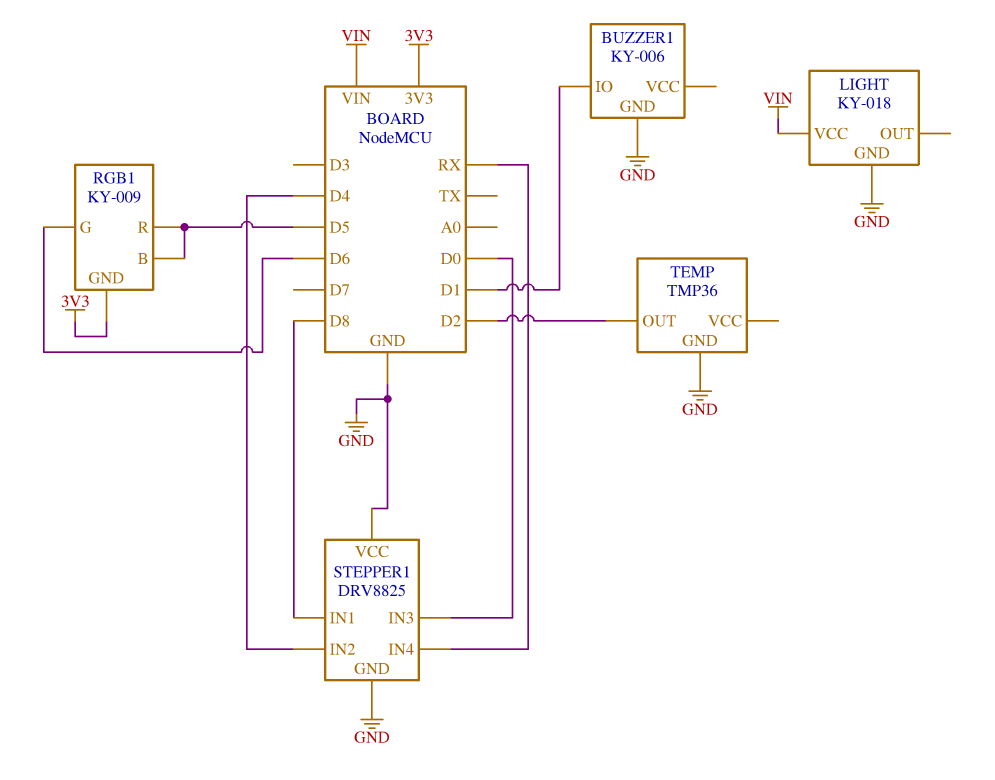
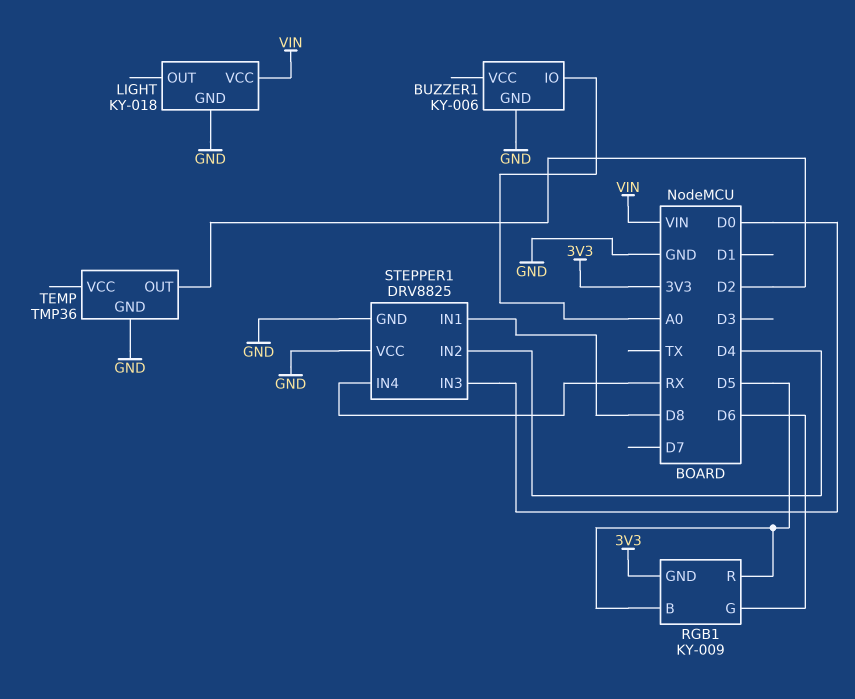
BUZZER1 pin IO: D1 -> A0

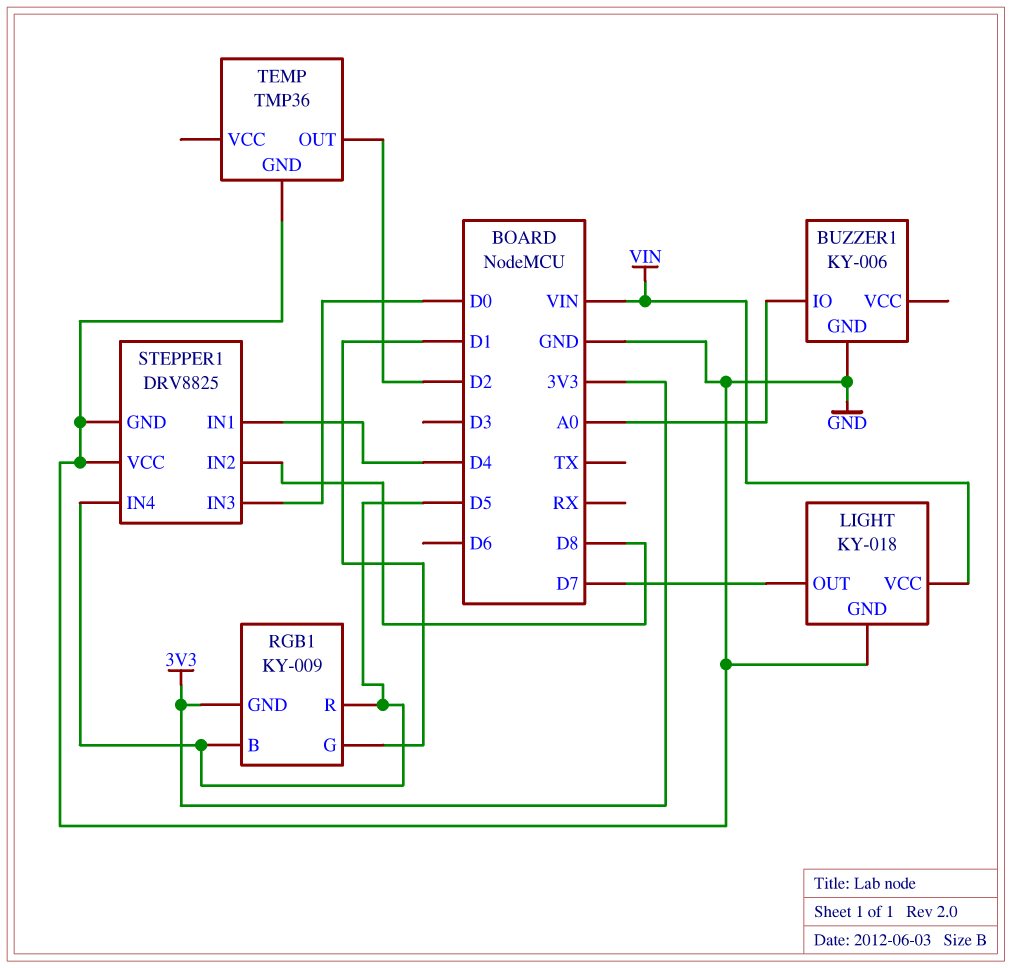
LIGHT pin OUT: none -> D7
RGB1 pin G: D6 -> D1
STEPPER1 pin IN1: D8 -> D4
STEPPER1 pin IN2: D4 -> D8
STEPPER1 pin IN4: RX -> D5

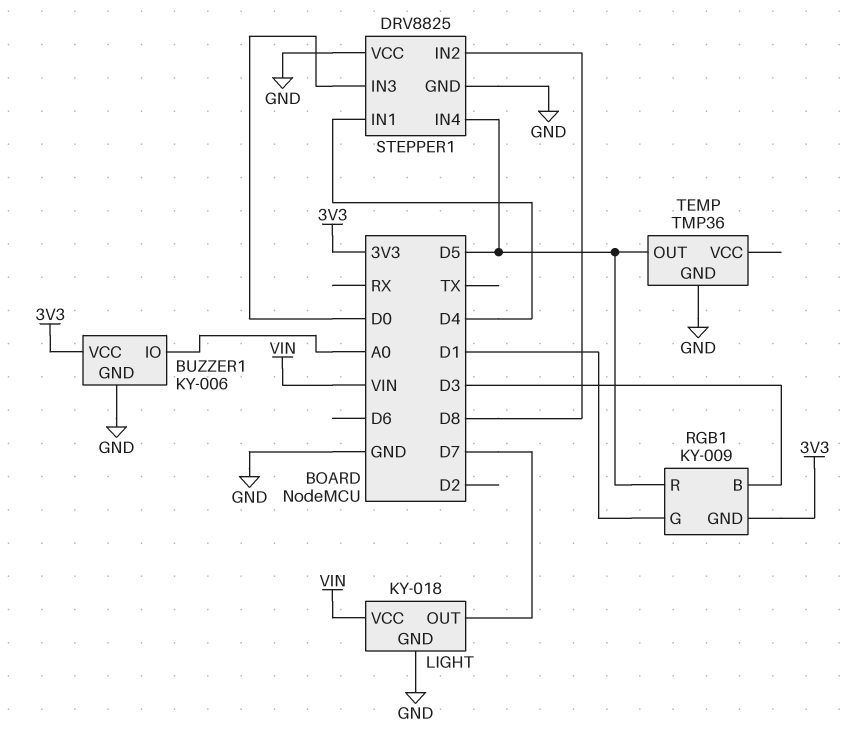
BUZZER1 pin VCC: none -> 3V3
RGB1 pin B: D5 -> D3
TEMP pin OUT: D2 -> D5

